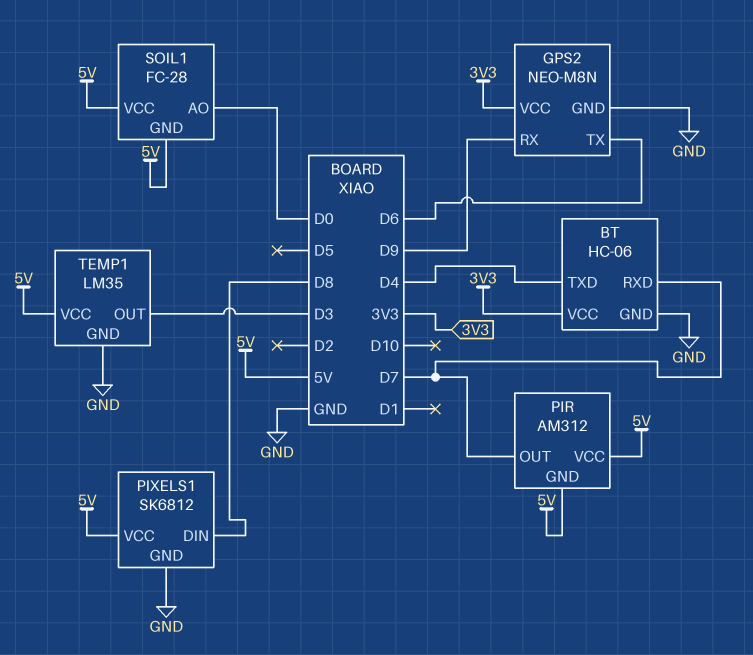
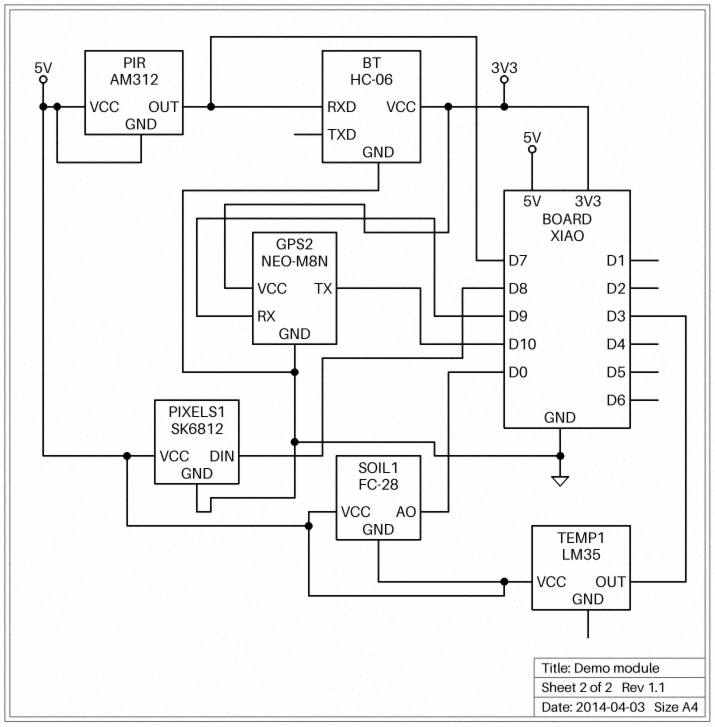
BT pin TXD: D4 -> none
GPS2 pin TX: D6 -> D10
TEMP1 pin GND: GND -> none

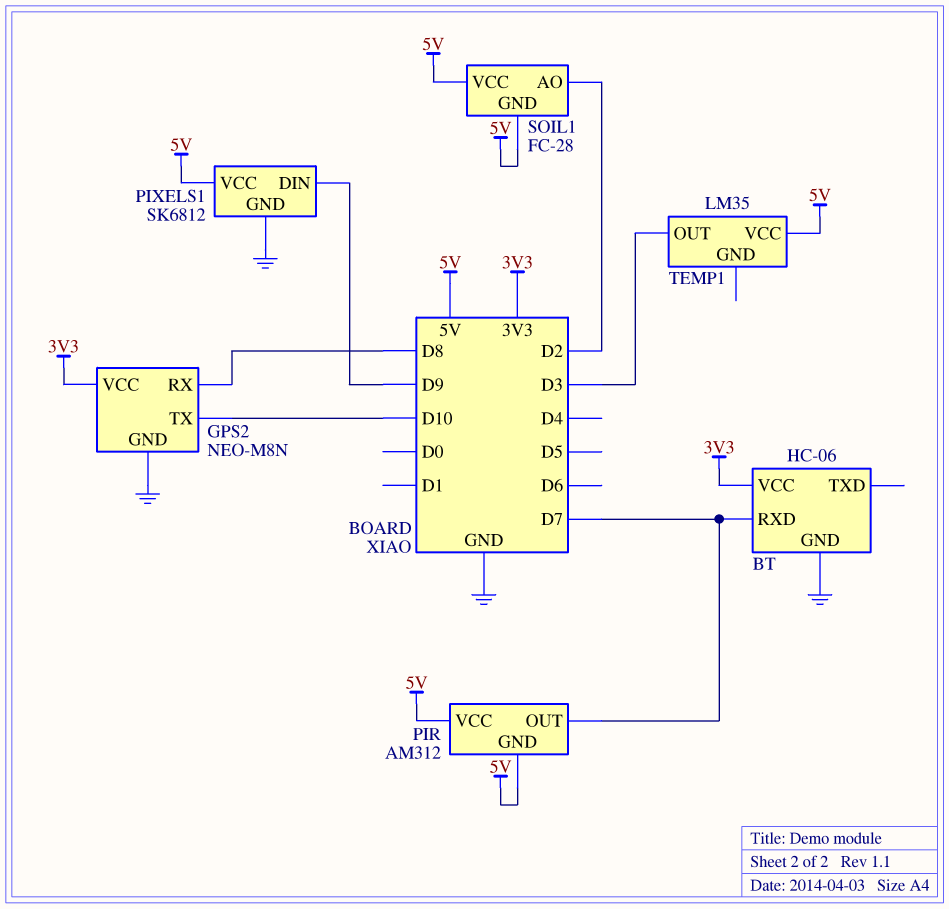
GPS2 pin RX: D9 -> D8
PIXELS1 pin DIN: D8 -> D9
SOIL1 pin AO: D0 -> D2

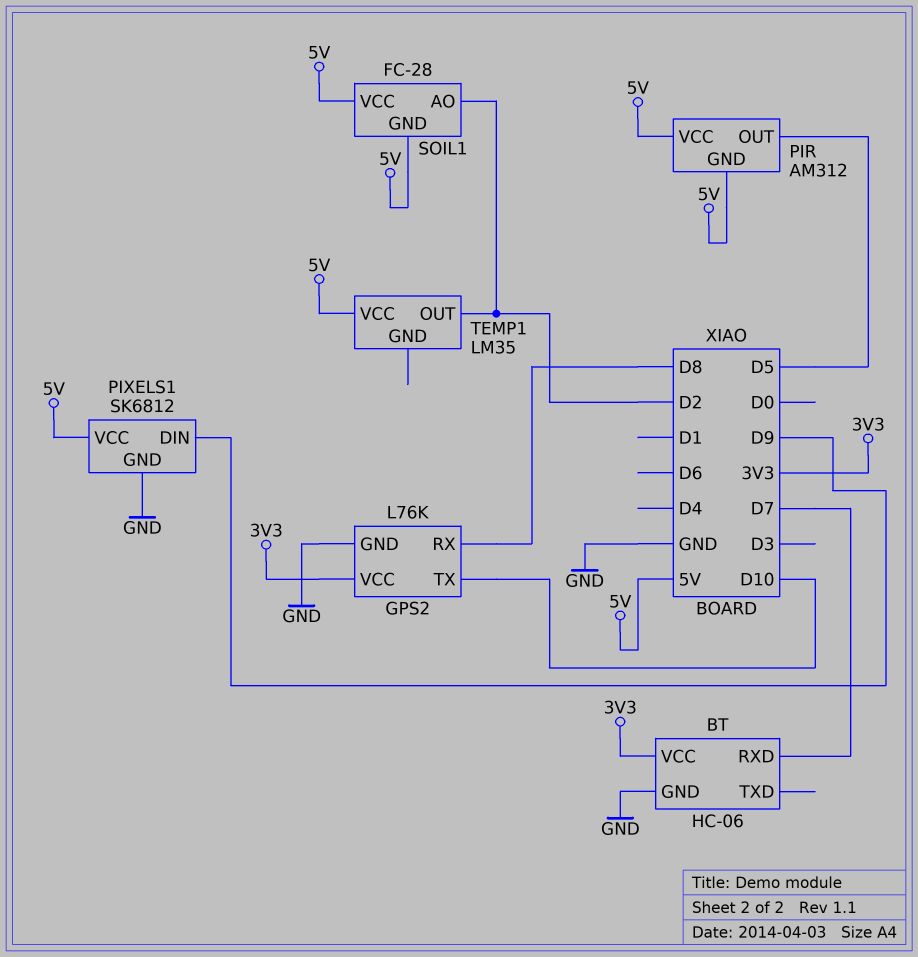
GPS2: NEO-M8N -> L76K
PIR pin OUT: D7 -> D5
TEMP1 pin OUT: D3 -> D2

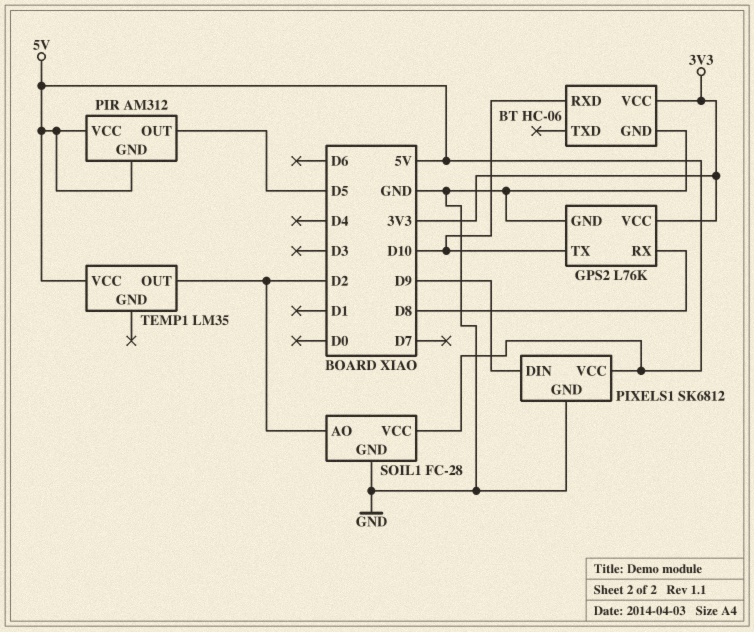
BT pin RXD: D7 -> D10
SOIL1 pin GND: 5V -> GND

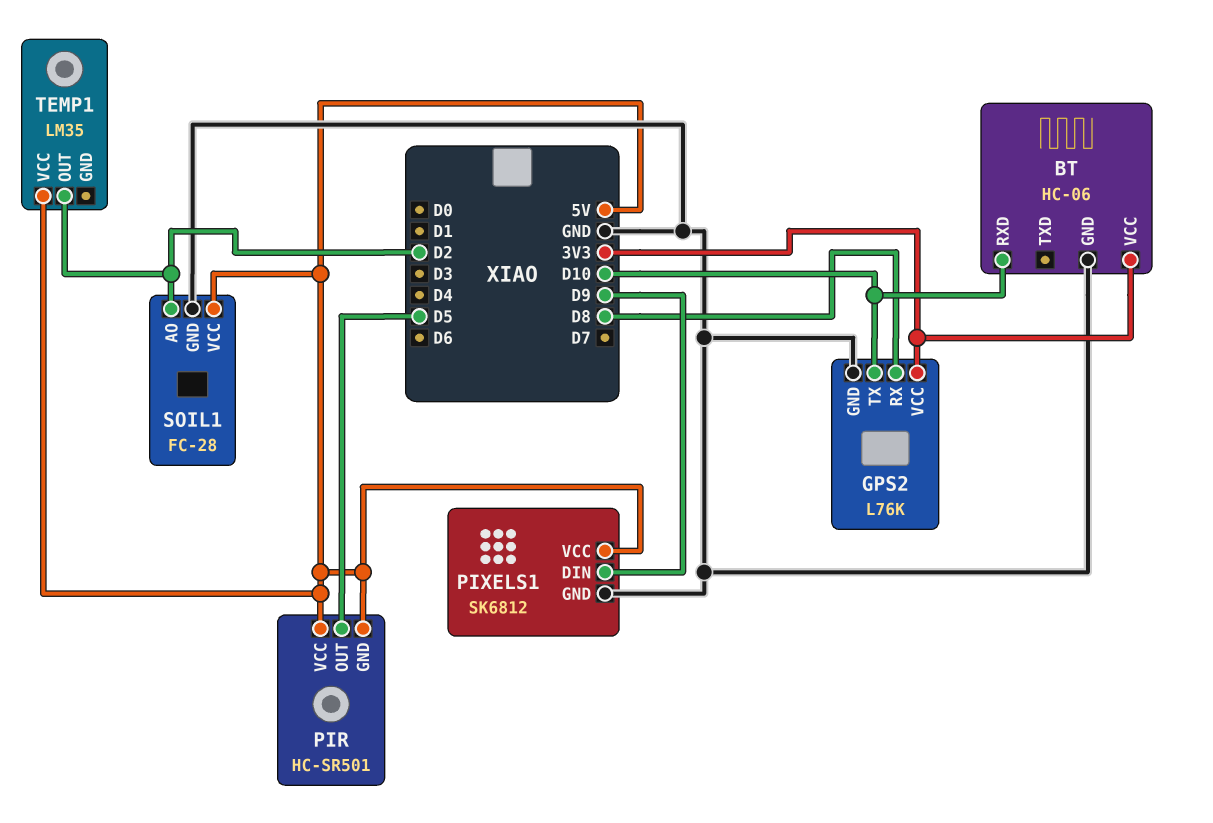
PIR: AM312 -> HC-SR501

